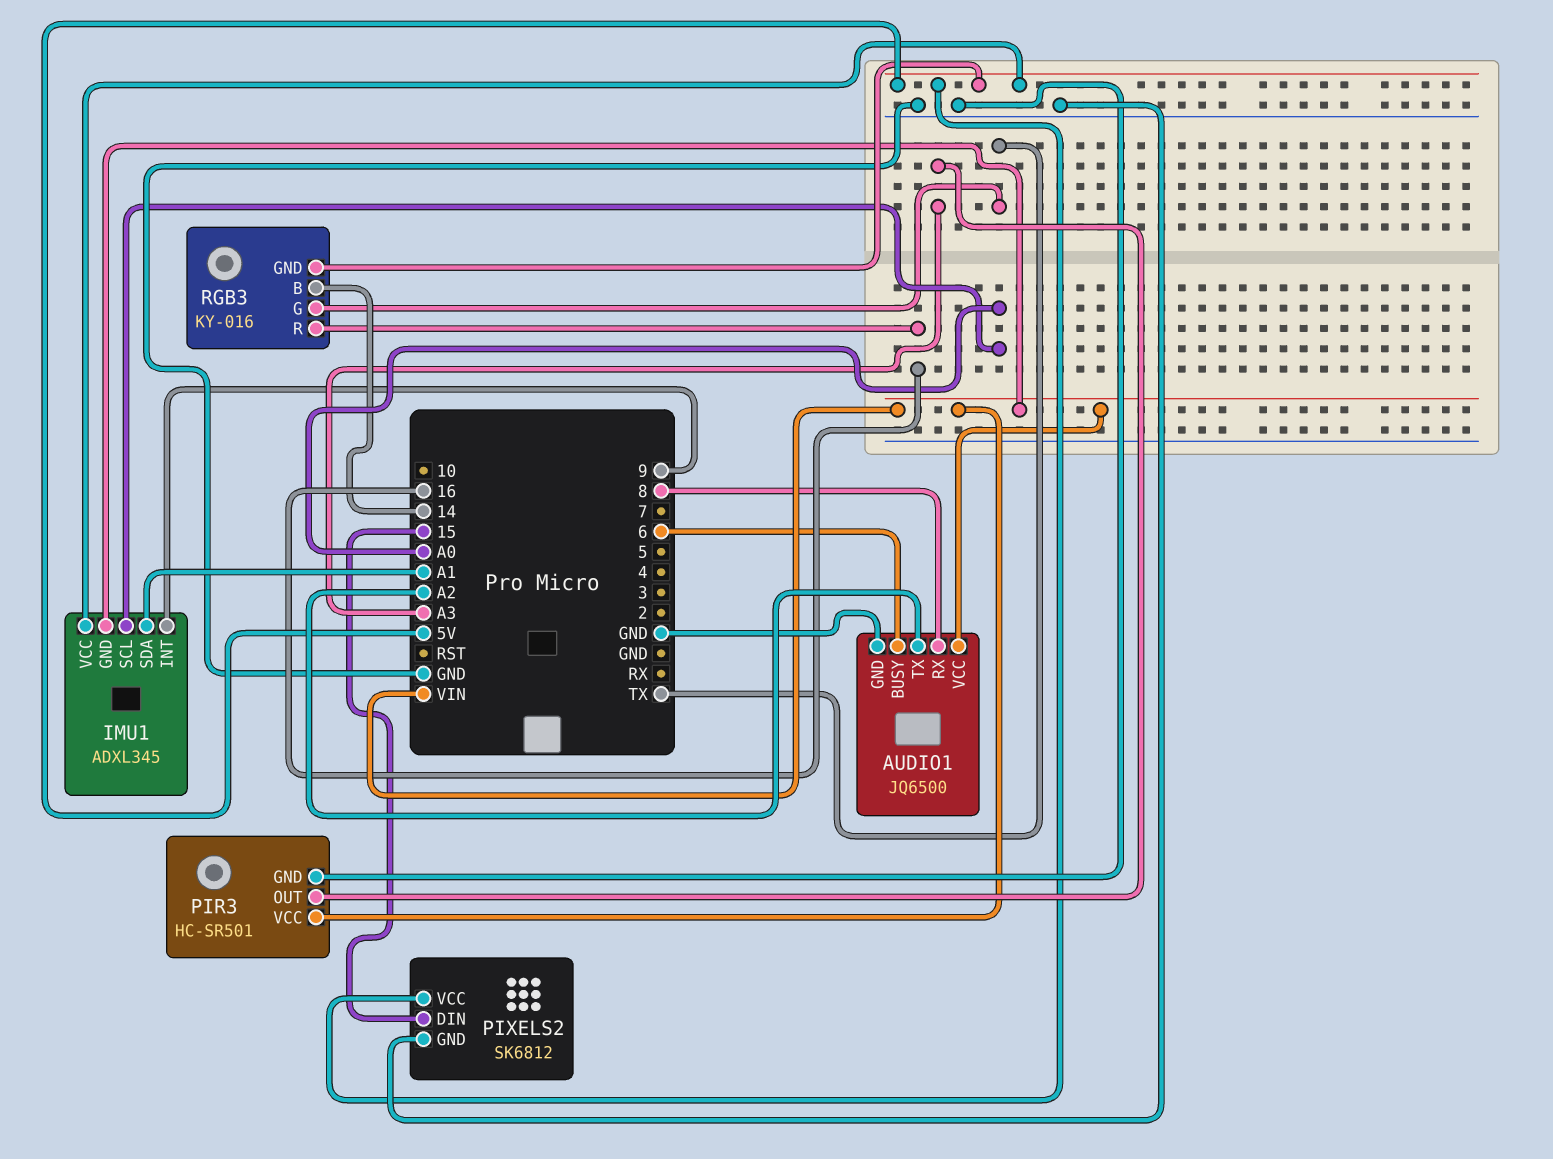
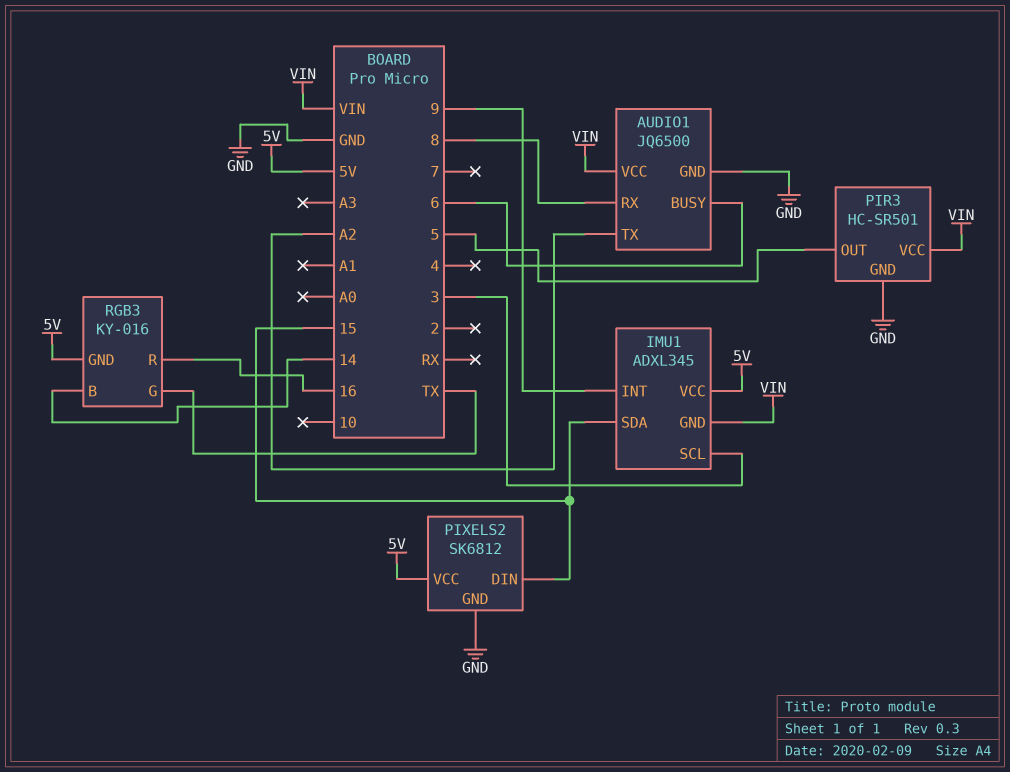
IMU1 pin SCL: A0 -> 3
IMU1 pin SDA: A1 -> 15
PIR3 pin OUT: A3 -> 5

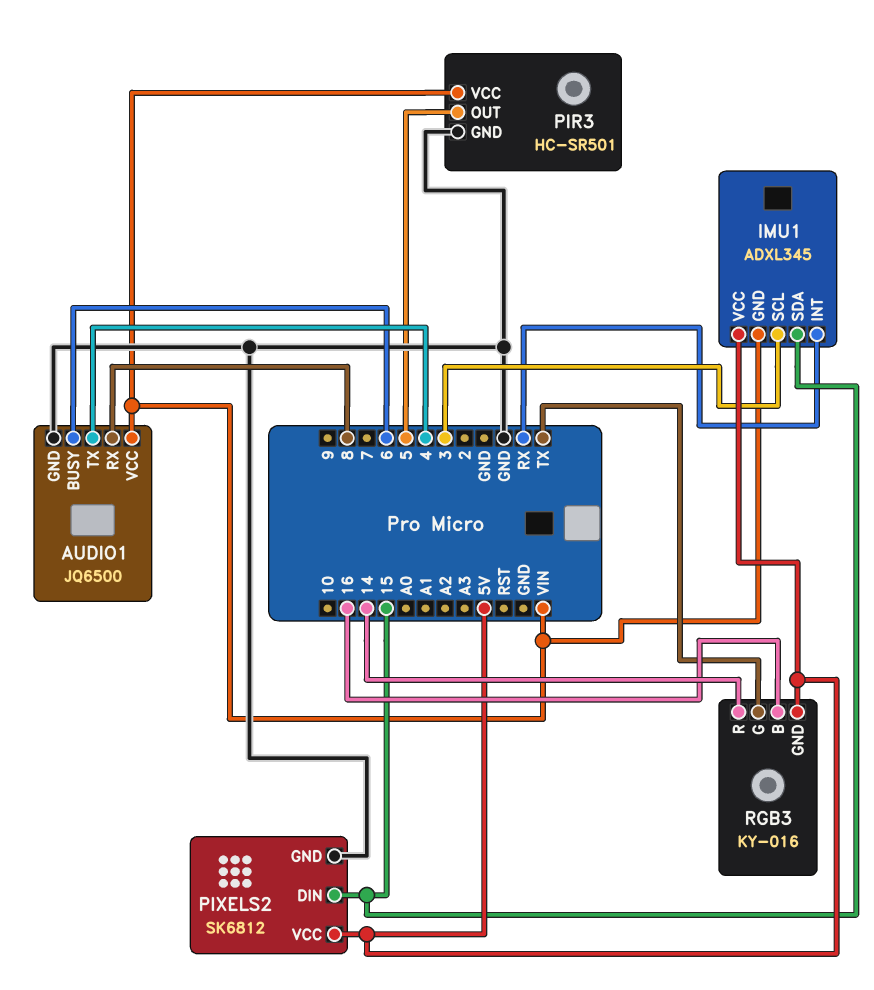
AUDIO1 pin TX: A2 -> 4
IMU1 pin INT: 9 -> RX
RGB3 pin B: 14 -> 16
RGB3 pin R: 16 -> 14

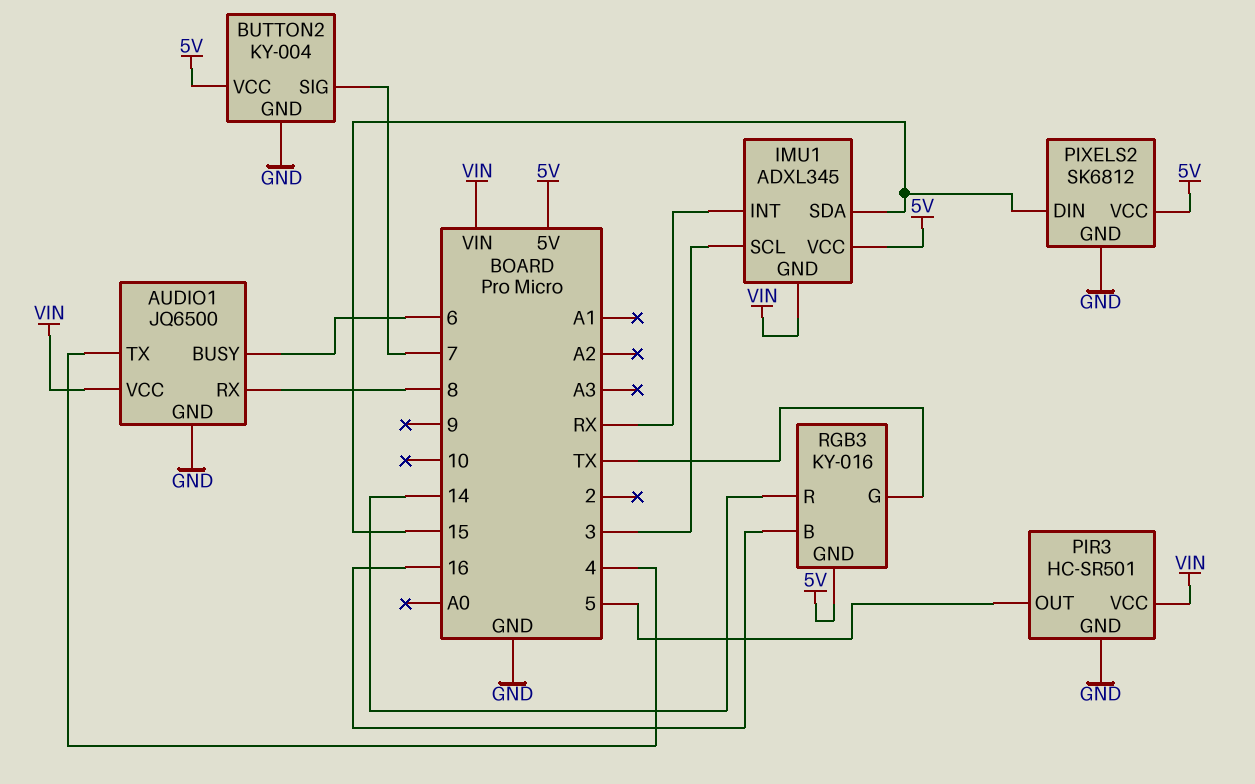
BUTTON2: none -> KY-004
BUTTON2 pin GND: none -> GND
BUTTON2 pin SIG: none -> 7
BUTTON2 pin VCC: none -> 5V

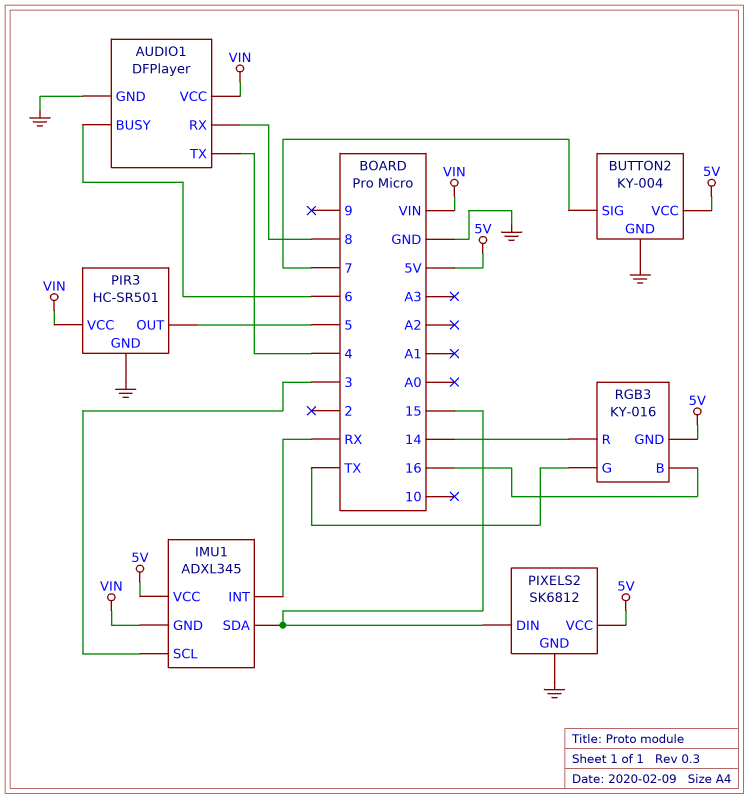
AUDIO1: JQ6500 -> DFPlayer

